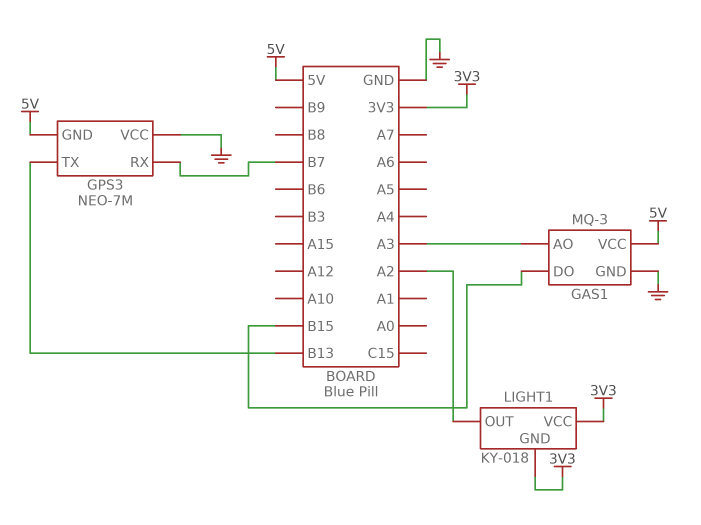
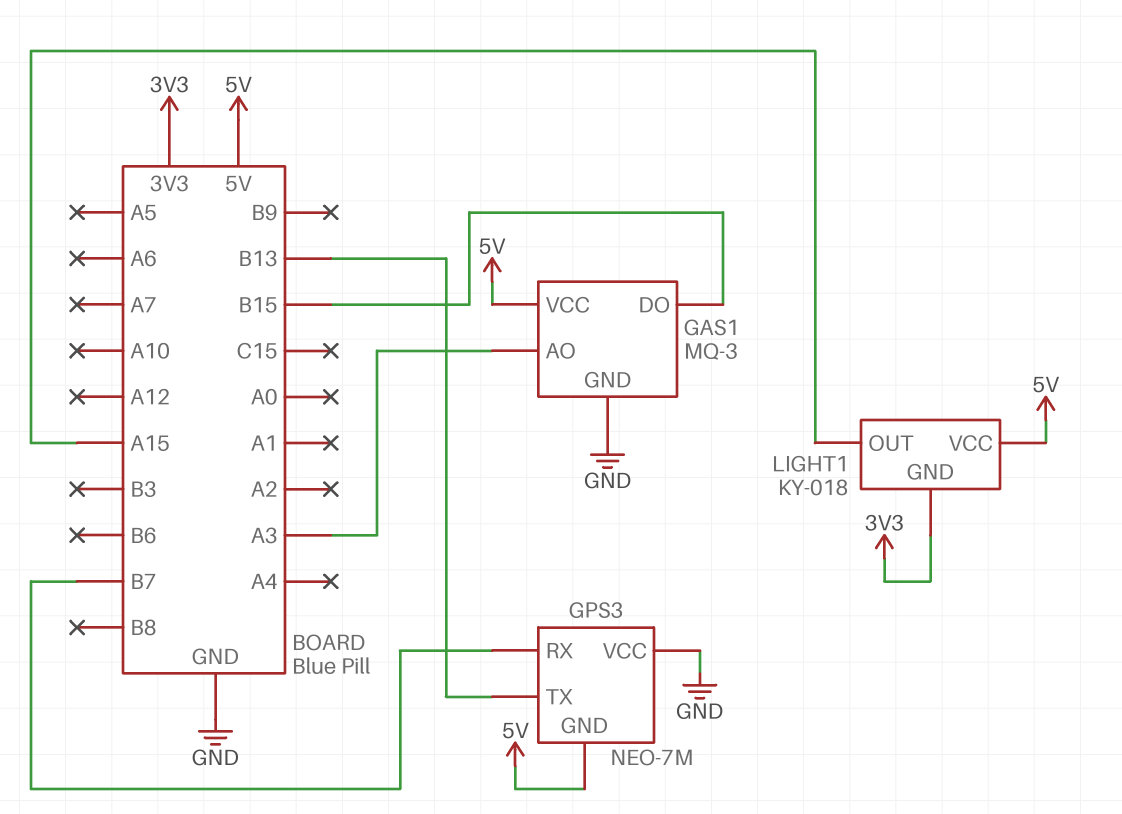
LIGHT1 pin OUT: A2 -> A15
LIGHT1 pin VCC: 3V3 -> 5V

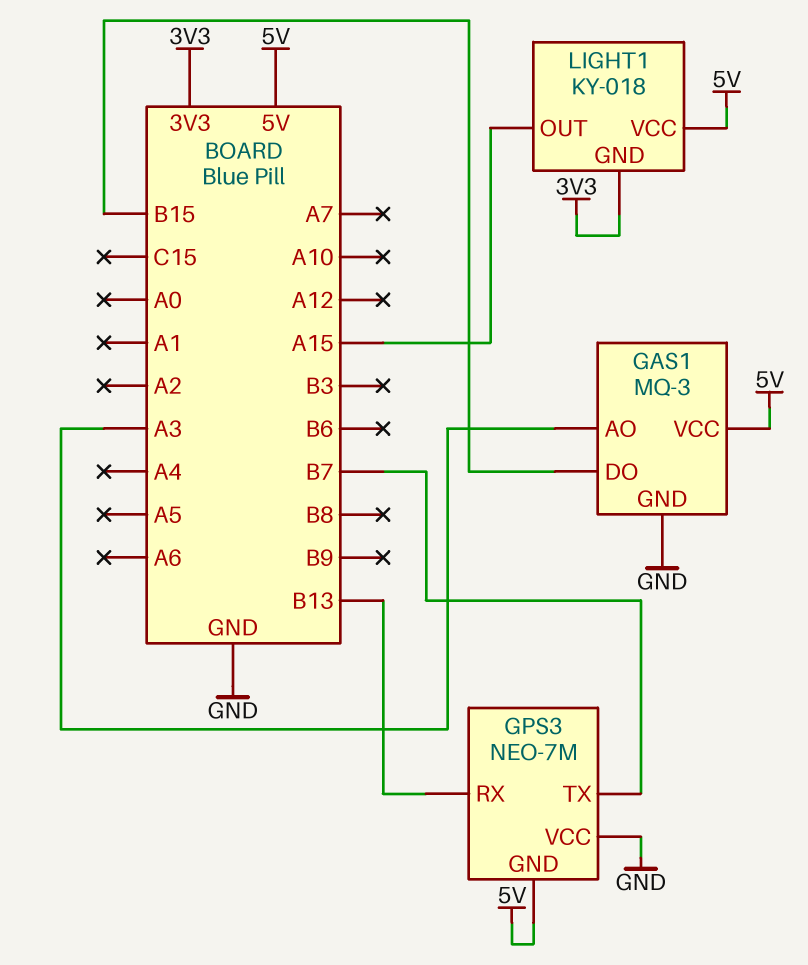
GPS3 pin RX: B7 -> B13
GPS3 pin TX: B13 -> B7

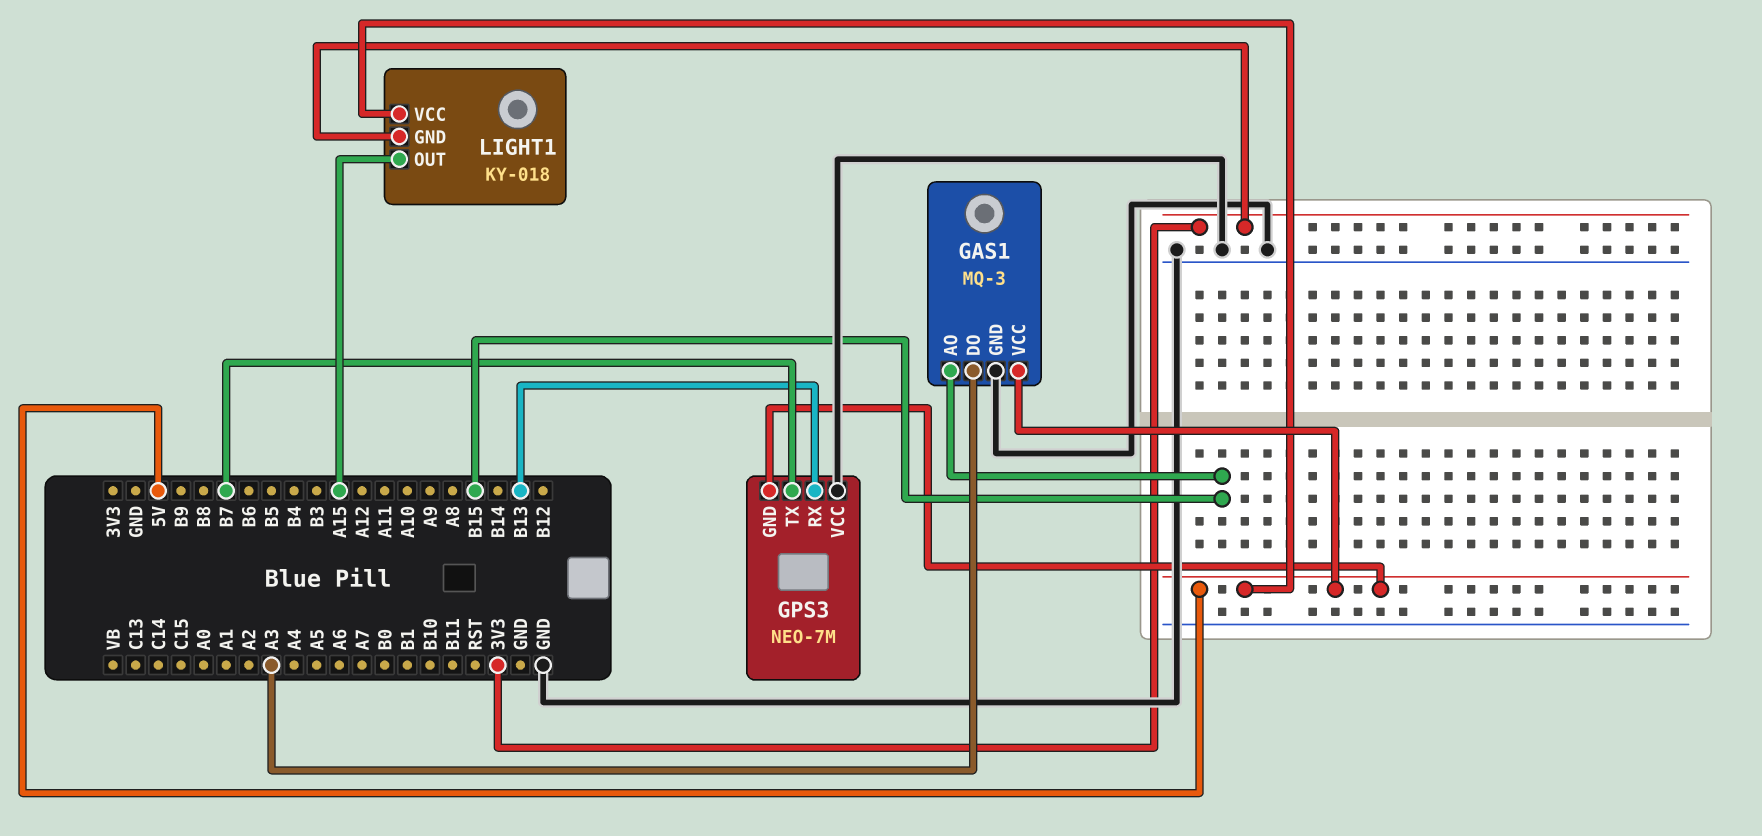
GAS1 pin AO: A3 -> B15
GAS1 pin DO: B15 -> A3

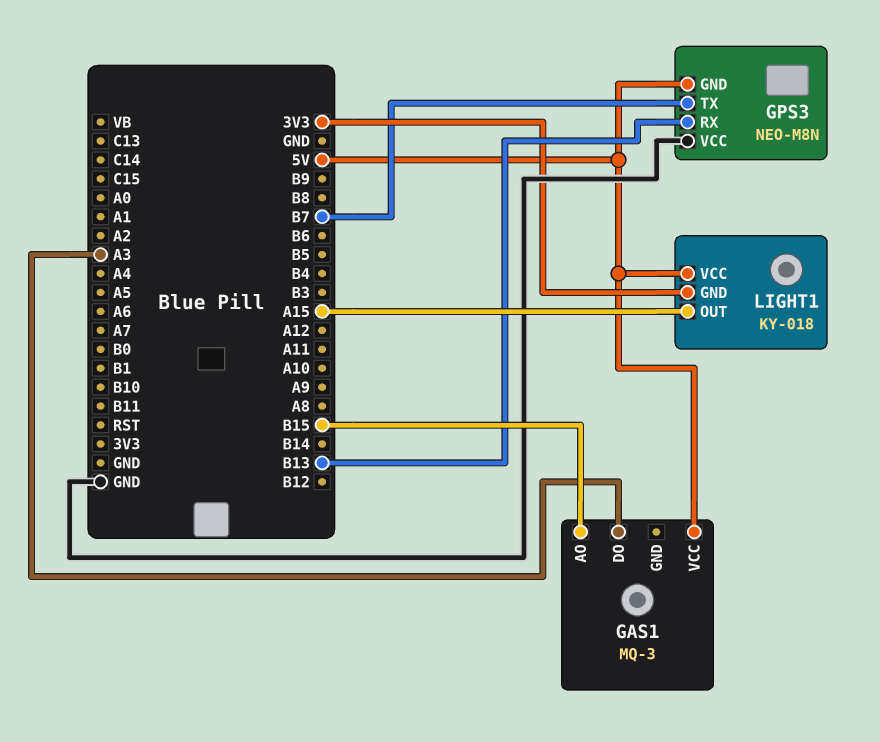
GAS1 pin GND: GND -> none
GPS3: NEO-7M -> NEO-M8N

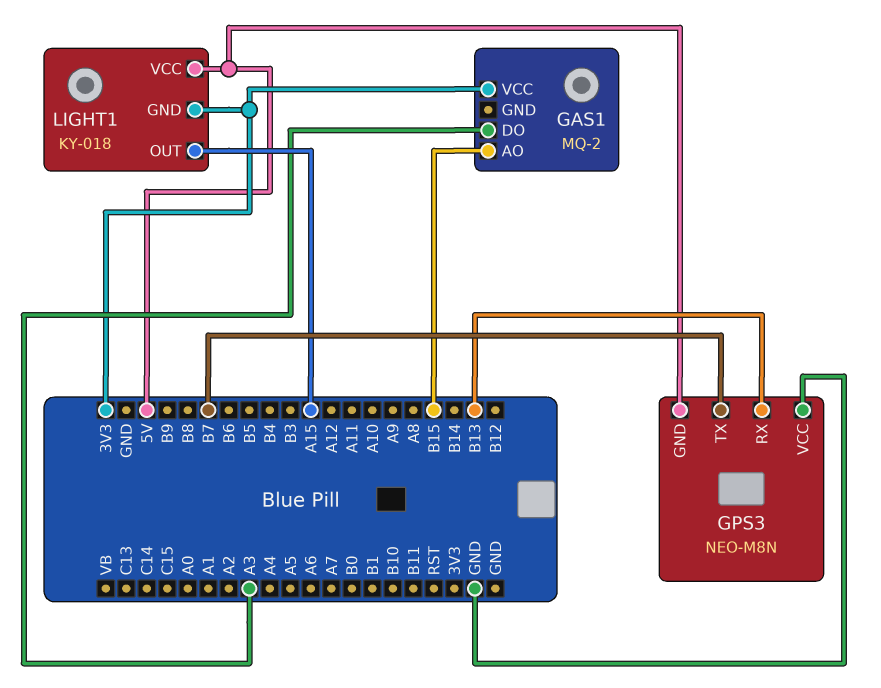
GAS1: MQ-3 -> MQ-2
GAS1 pin VCC: 5V -> 3V3

